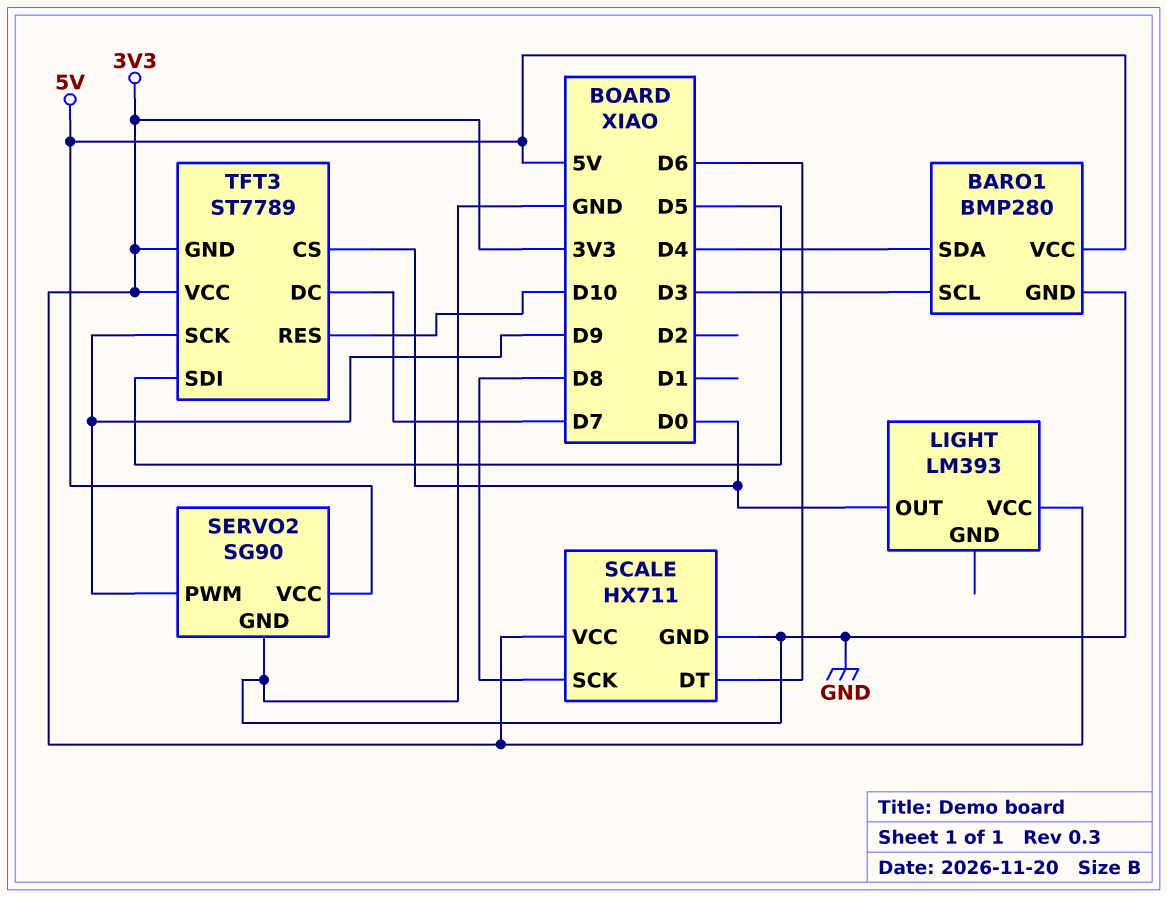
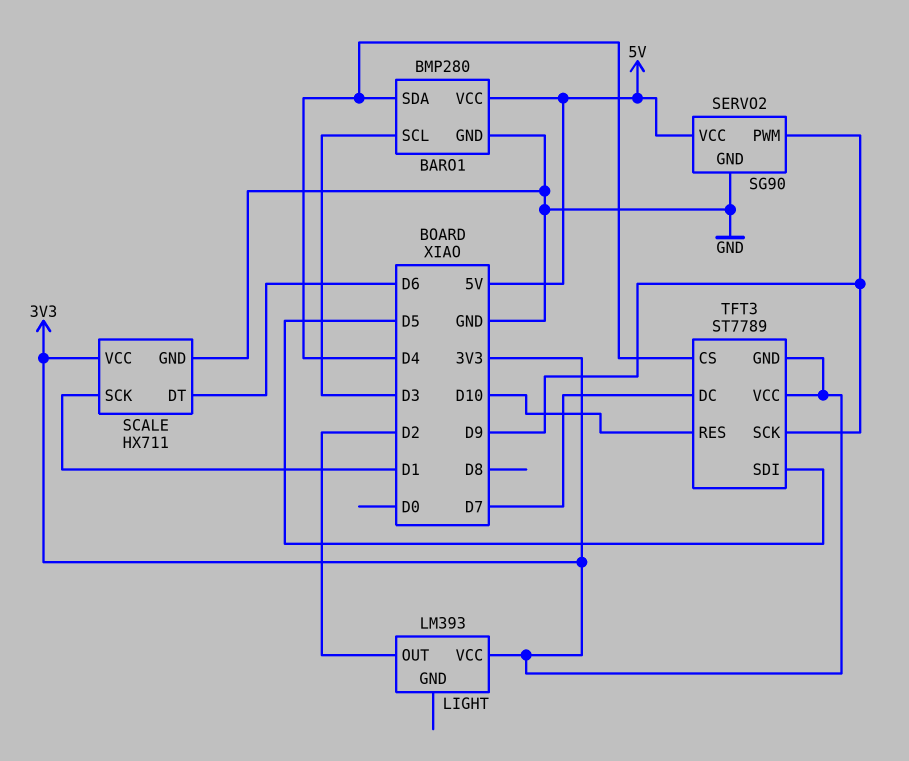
LIGHT pin OUT: D0 -> D2
SCALE pin SCK: D8 -> D1
TFT3 pin CS: D0 -> D4

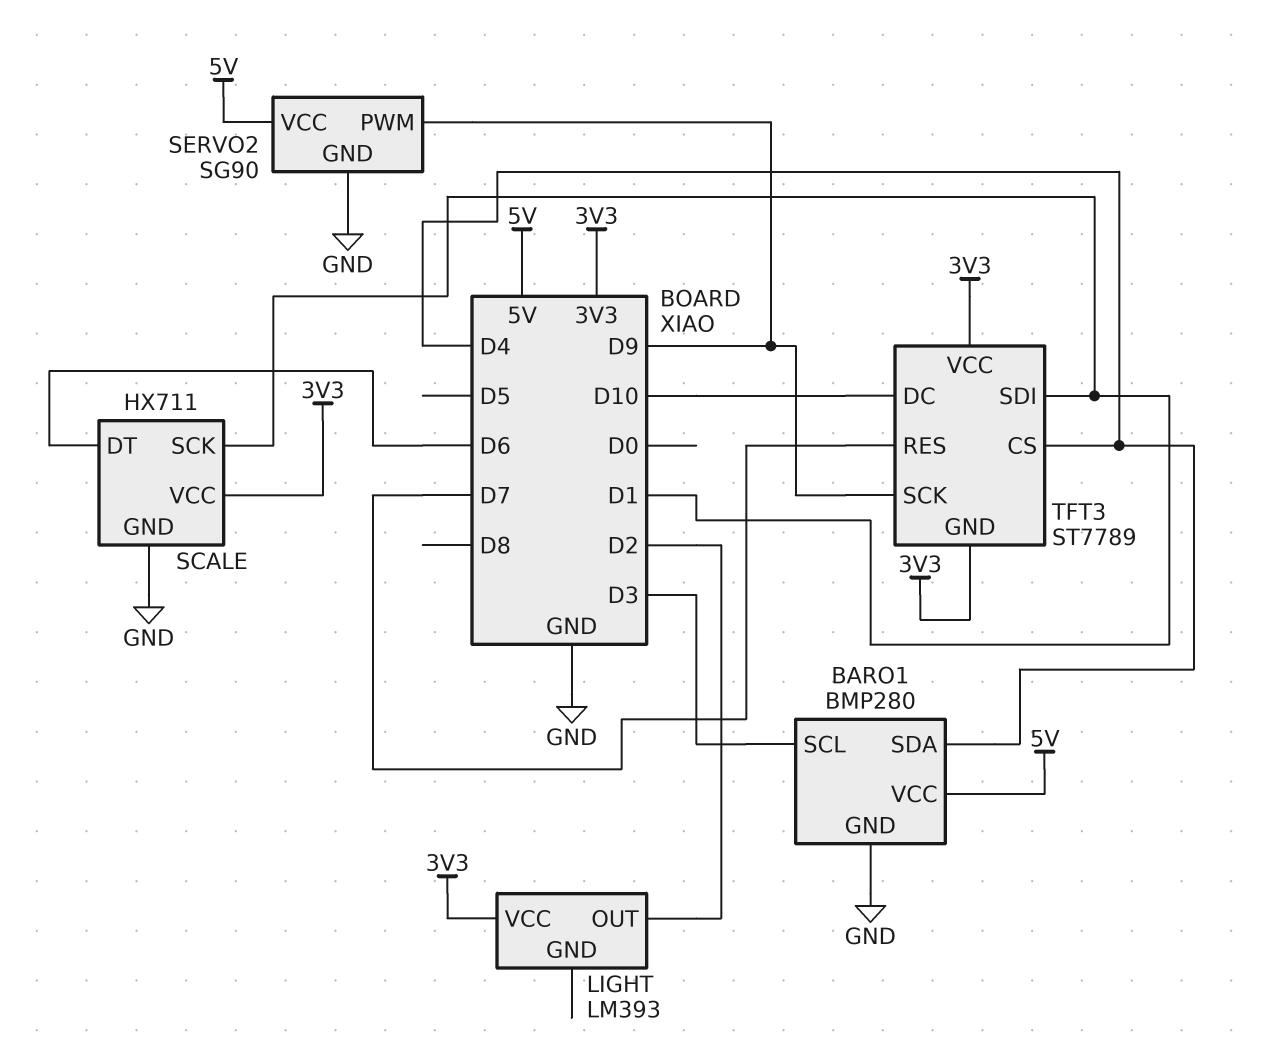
TFT3 pin DC: D7 -> D10
TFT3 pin RES: D10 -> D7
TFT3 pin SDI: D5 -> D1

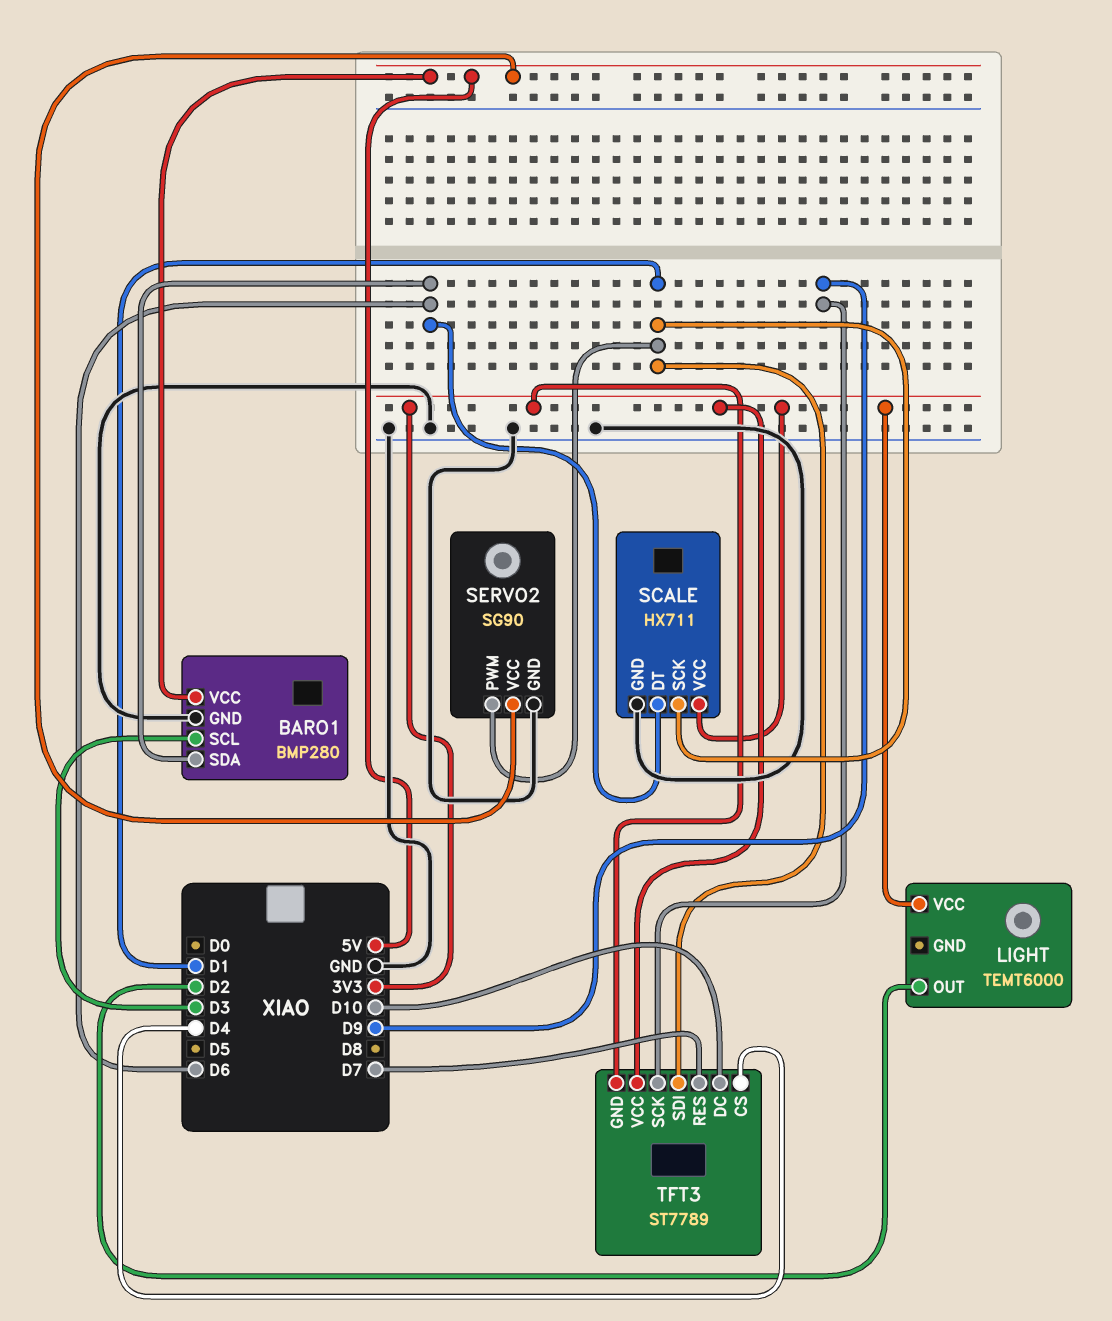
BARO1 pin SDA: D4 -> D6
LIGHT: LM393 -> TEMT6000
SERVO2 pin PWM: D9 -> D1

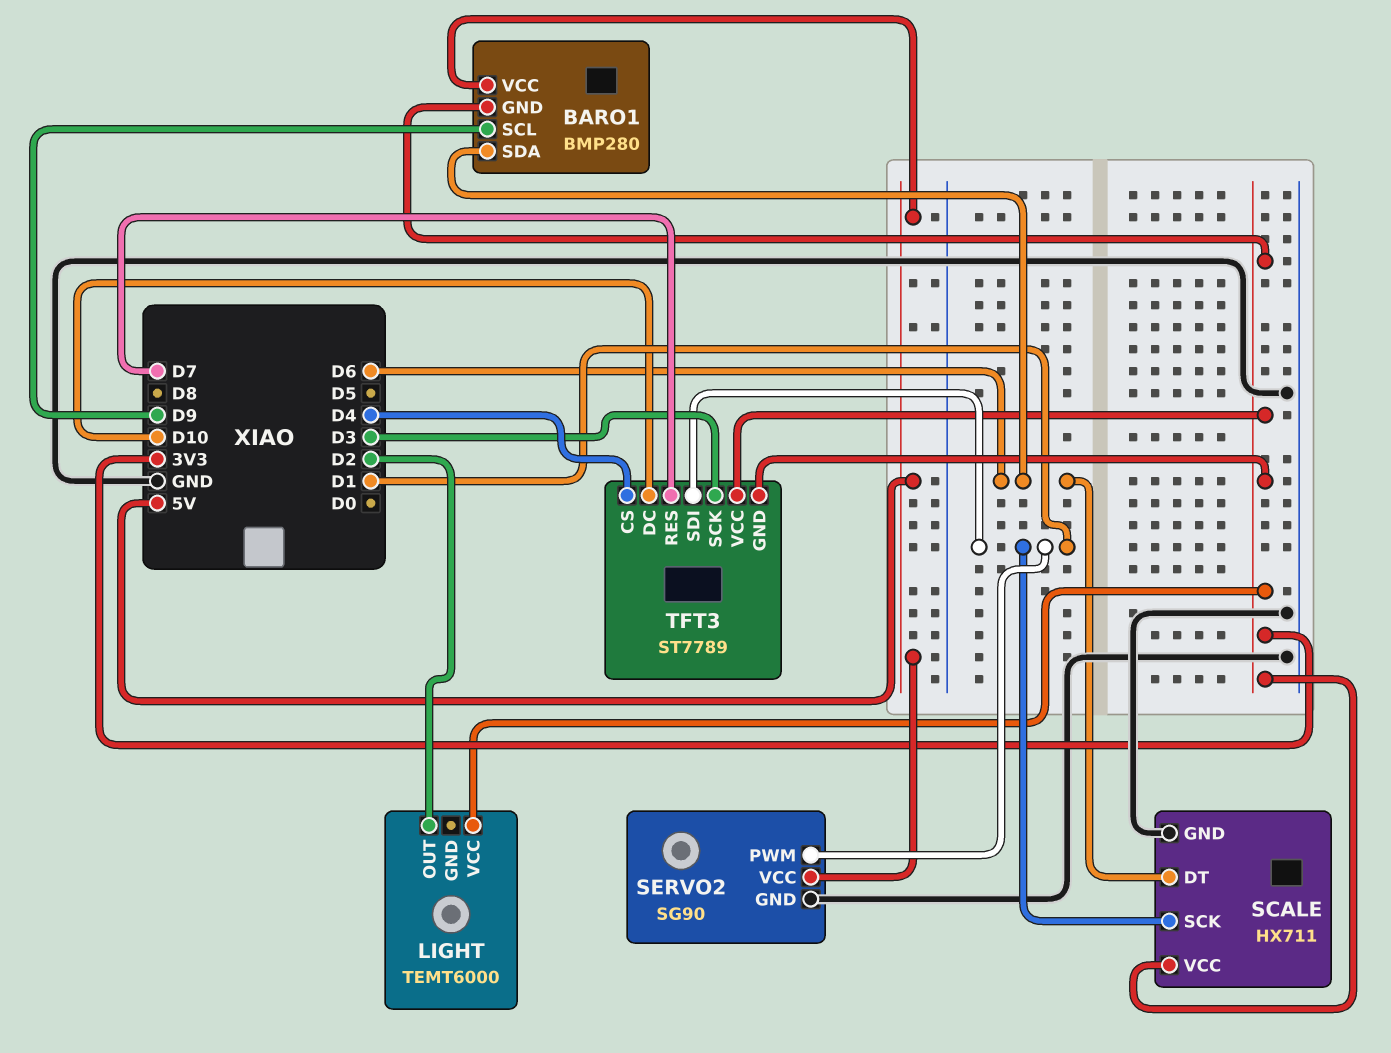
BARO1 pin GND: GND -> 3V3
BARO1 pin SCL: D3 -> D9
TFT3 pin SCK: D9 -> D3

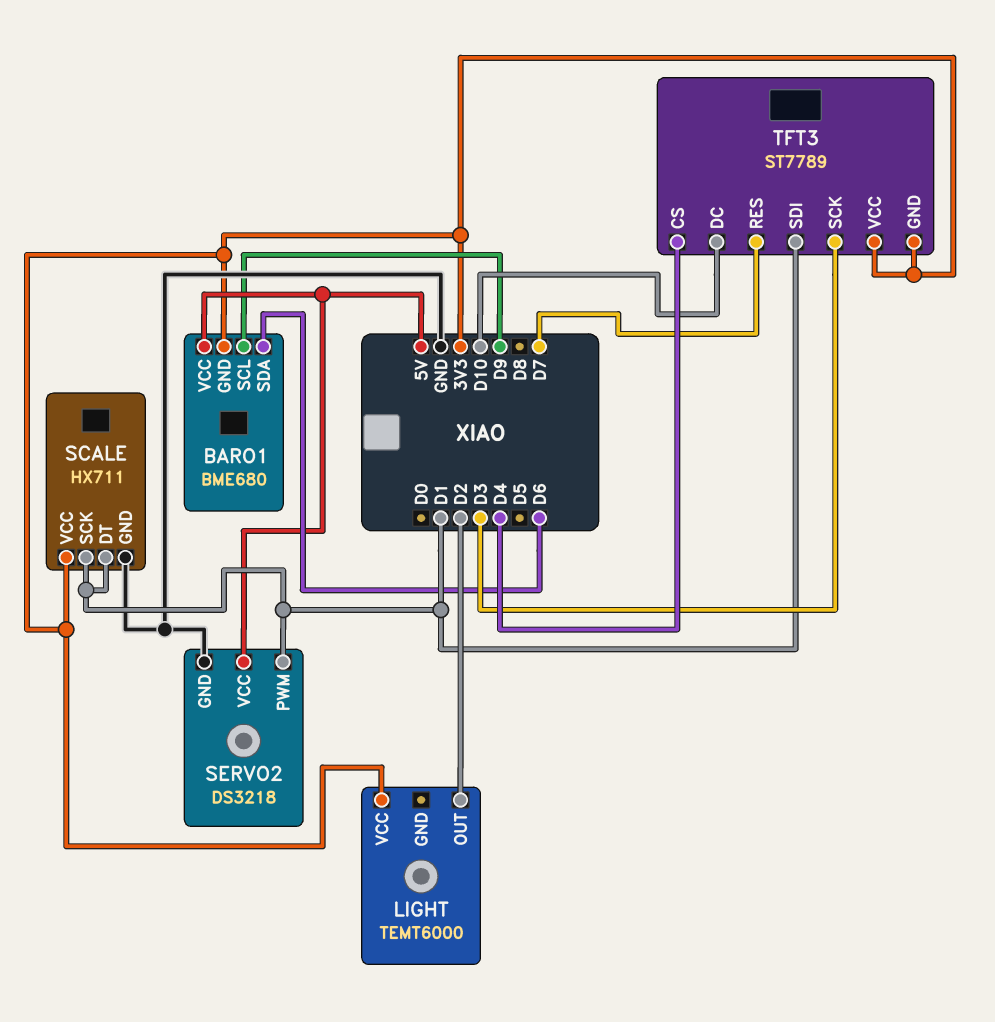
BARO1: BMP280 -> BME680
SCALE pin DT: D6 -> D1
SERVO2: SG90 -> DS3218

